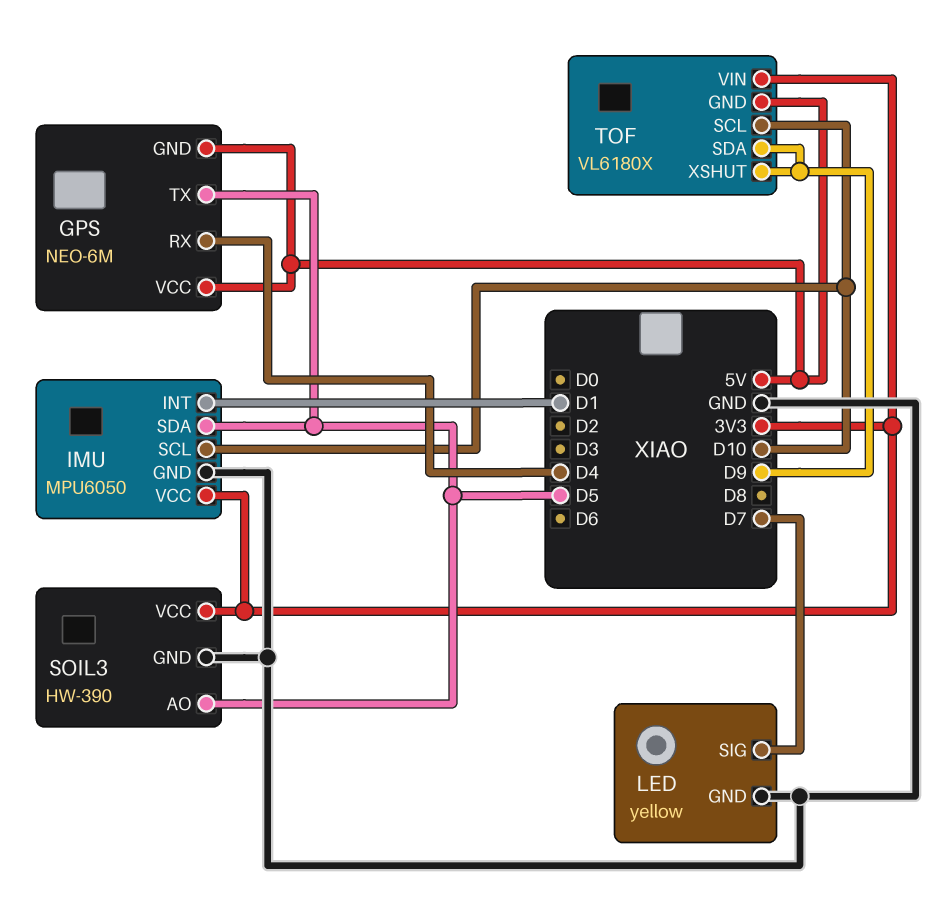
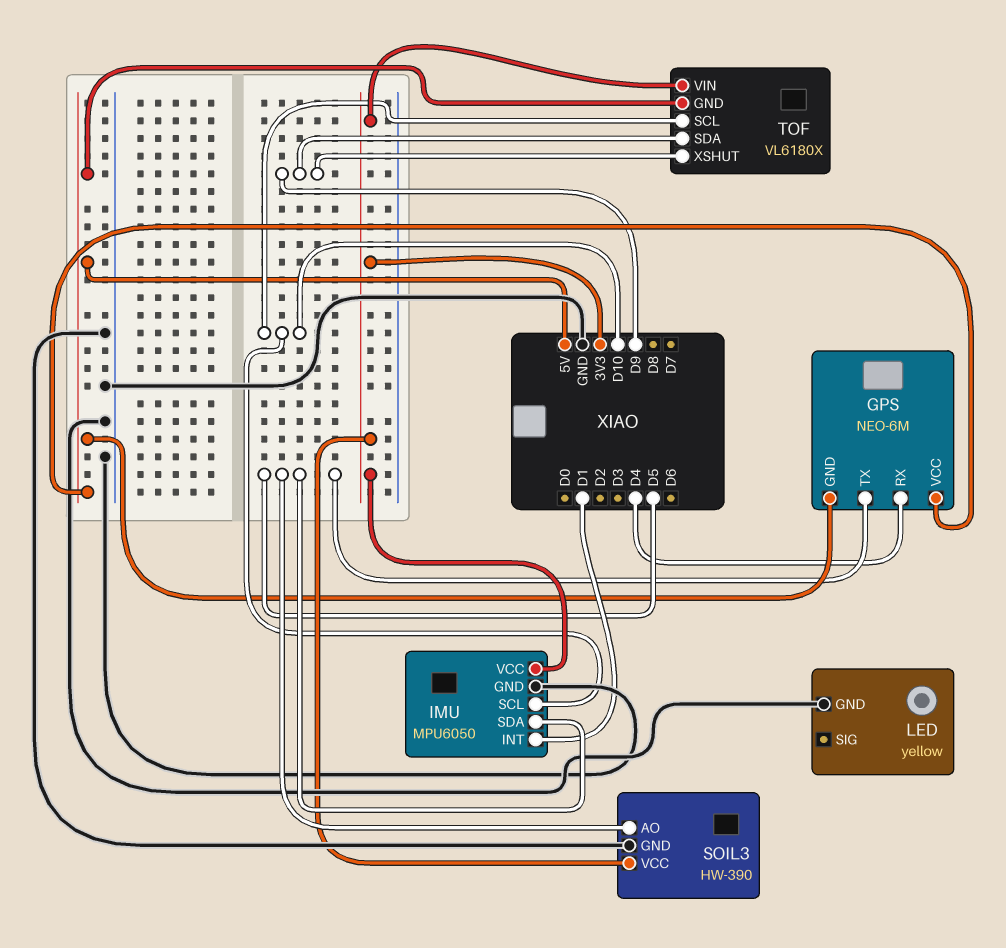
LED pin SIG: D7 -> none

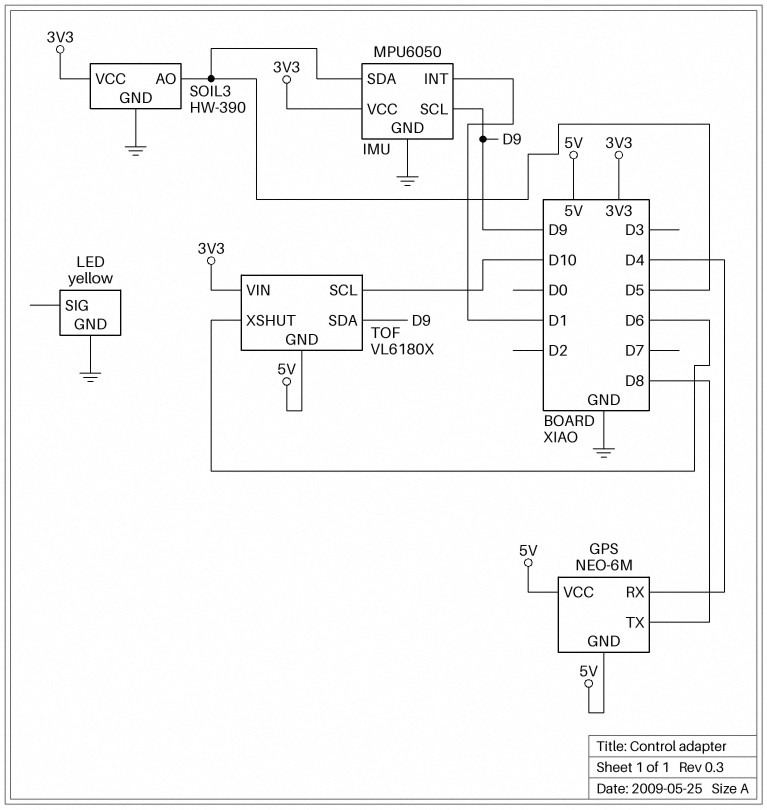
GPS pin TX: D5 -> D8
IMU pin SCL: D10 -> D9
TOF pin XSHUT: D9 -> D6

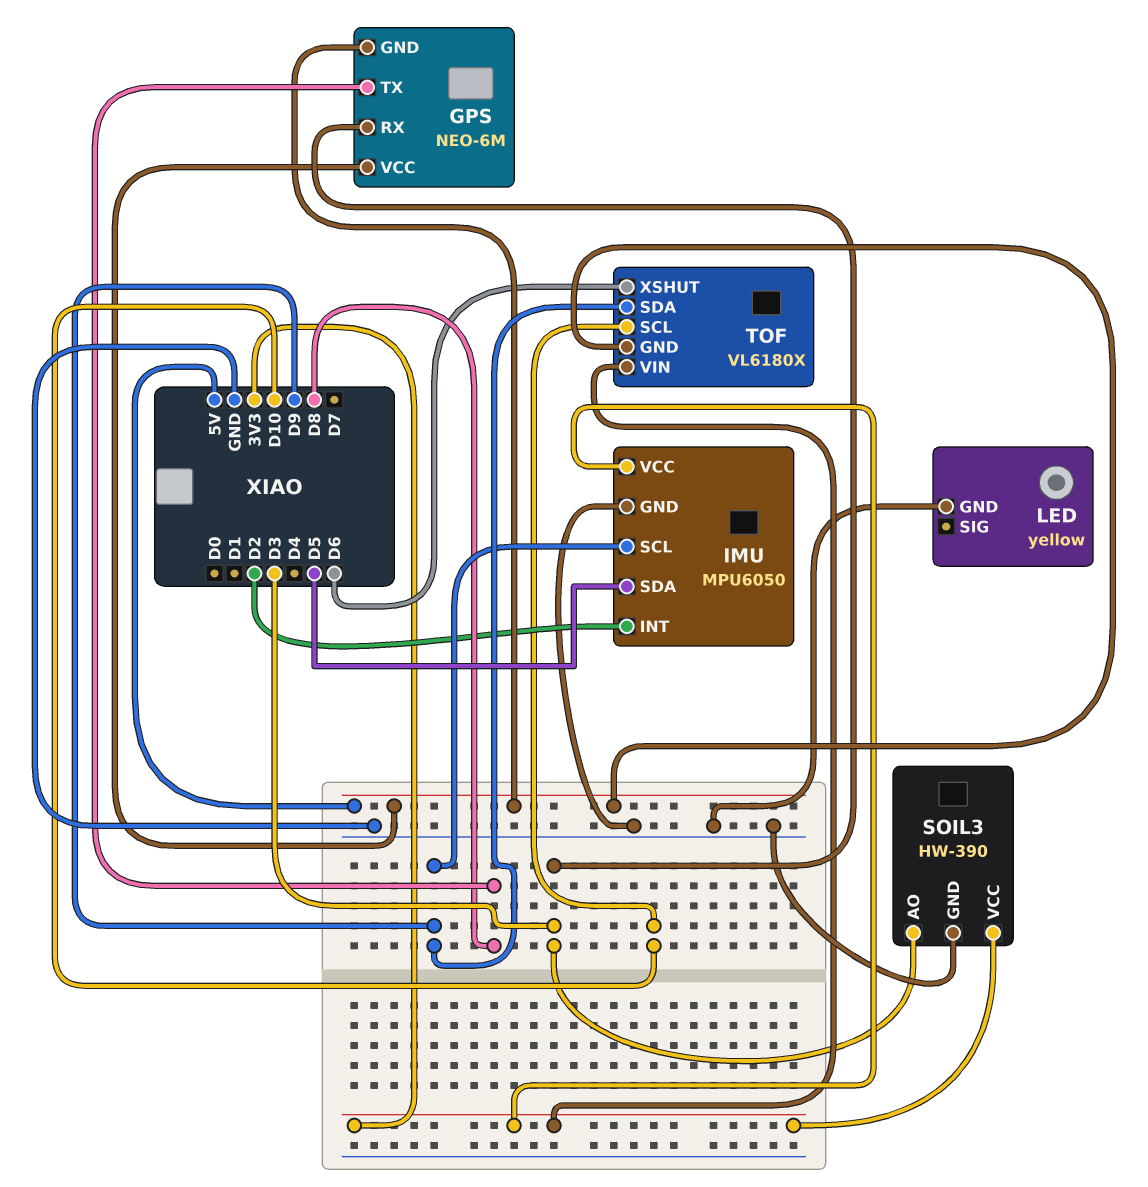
GPS pin RX: D4 -> D3
IMU pin INT: D1 -> D2
SOIL3 pin AO: D5 -> D3

